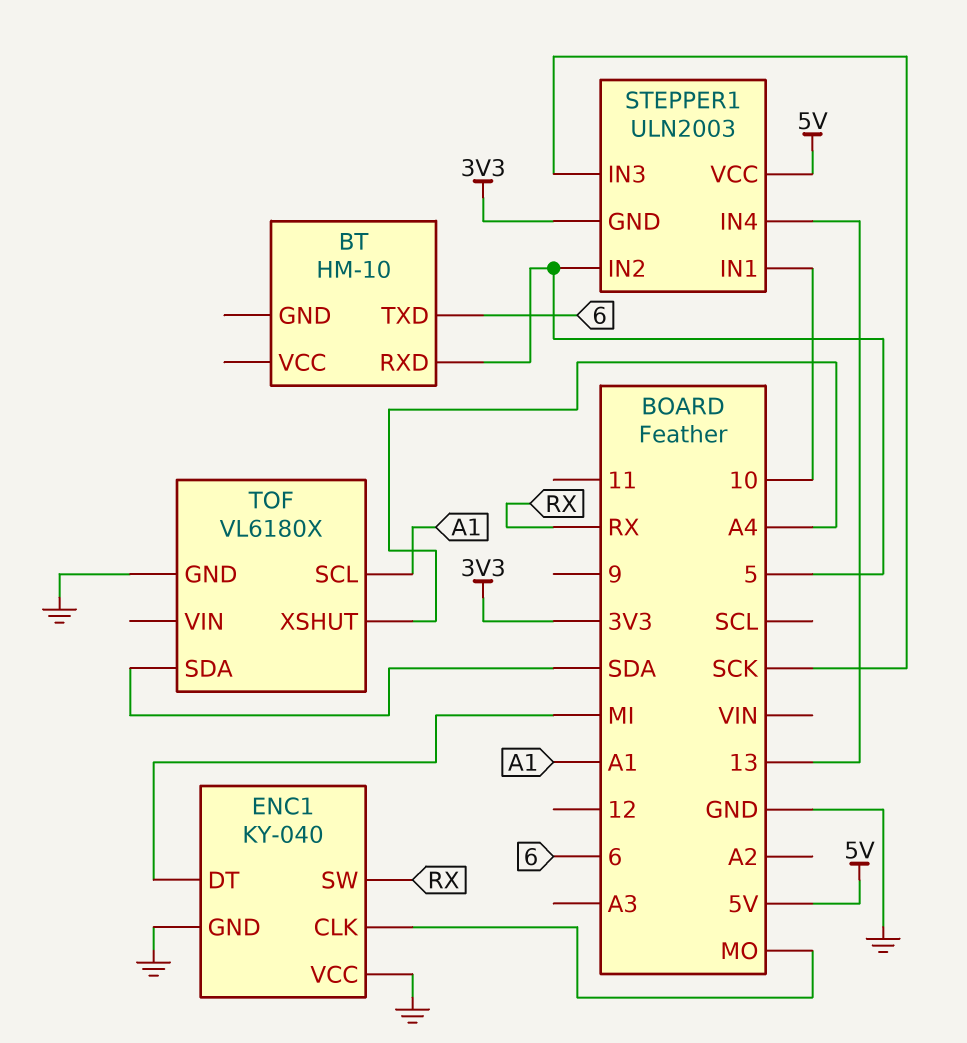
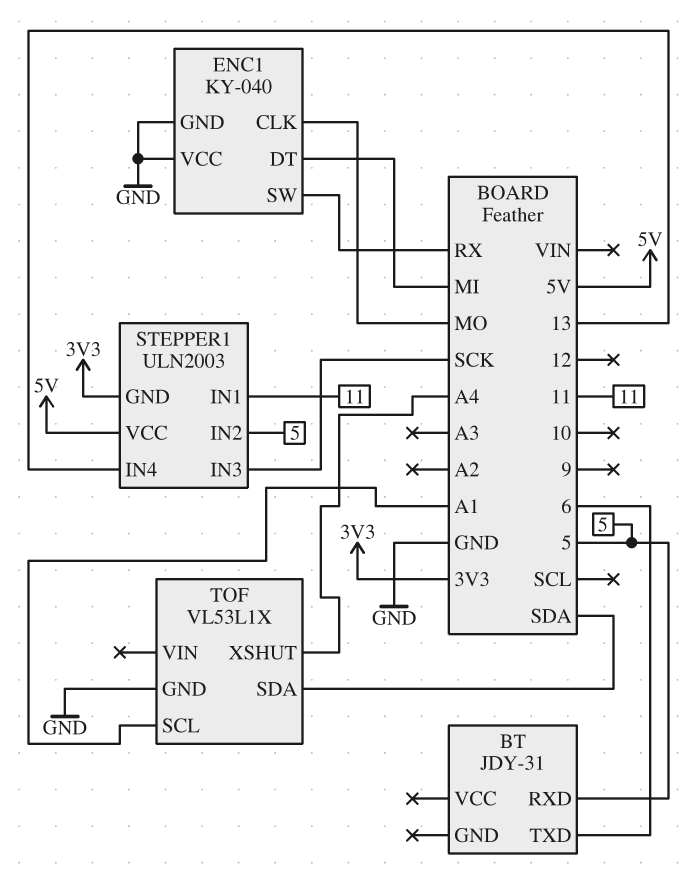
BT: HM-10 -> JDY-31
STEPPER1 pin IN1: 10 -> 11
TOF: VL6180X -> VL53L1X

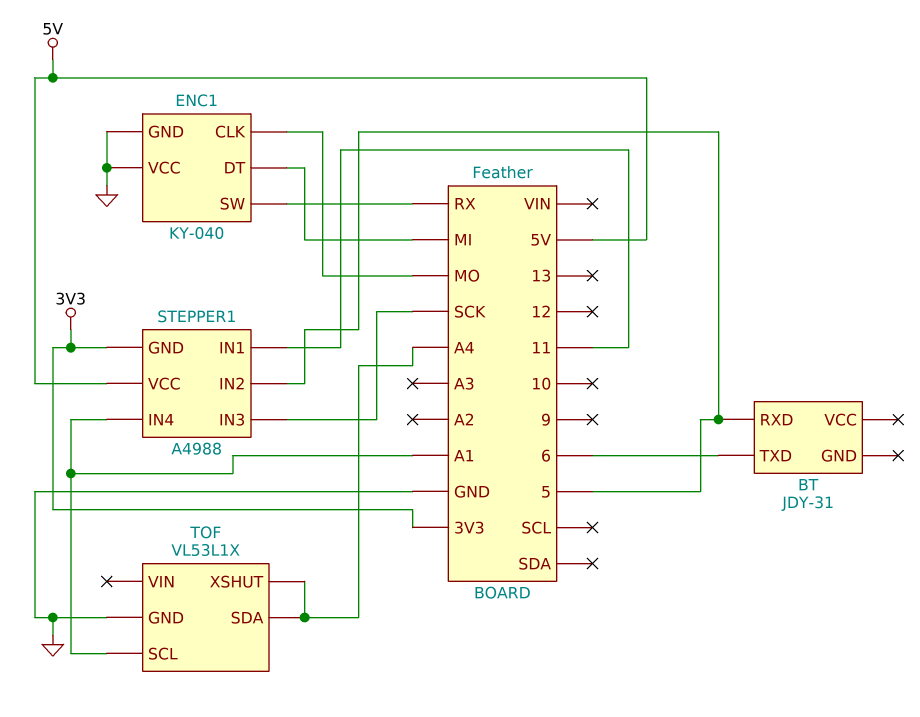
STEPPER1: ULN2003 -> A4988
STEPPER1 pin IN4: 13 -> A1
TOF pin SDA: SDA -> A4

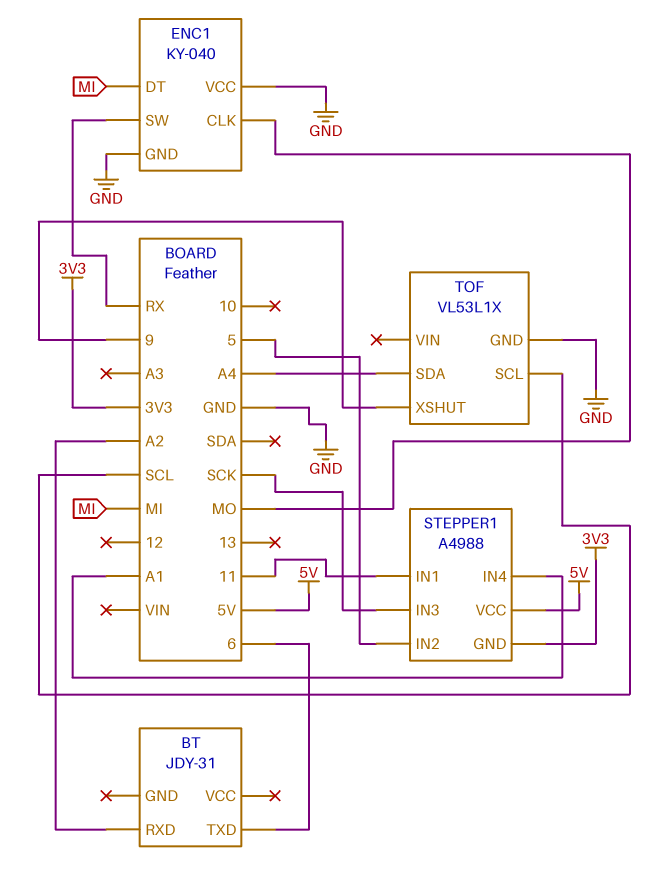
BT pin RXD: 5 -> A2
TOF pin SCL: A1 -> SCL
TOF pin XSHUT: A4 -> 9

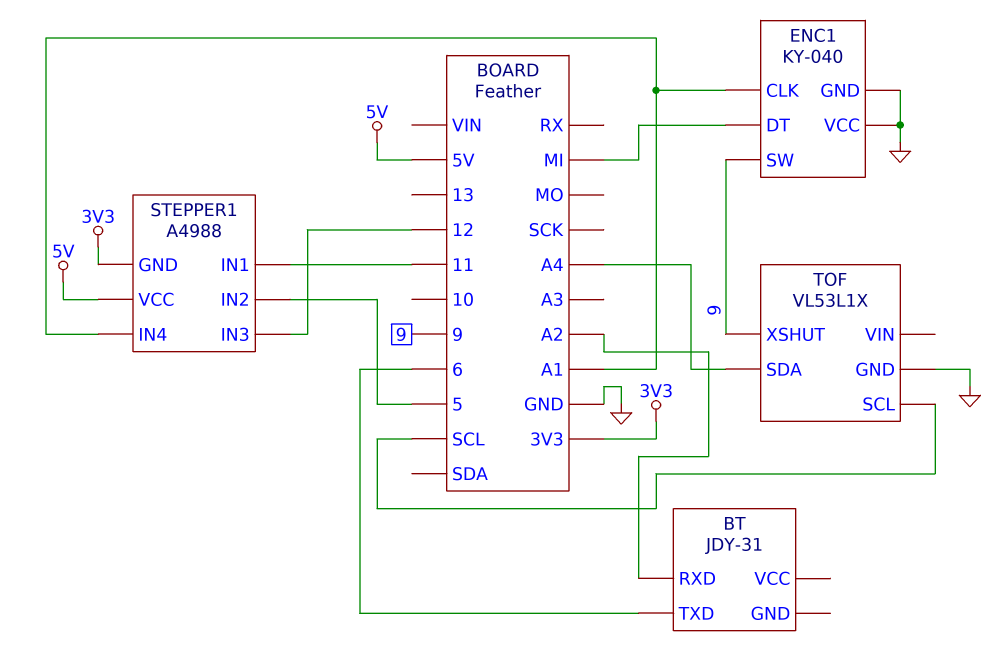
ENC1 pin CLK: MO -> A1
ENC1 pin SW: RX -> 9
STEPPER1 pin IN3: SCK -> 12

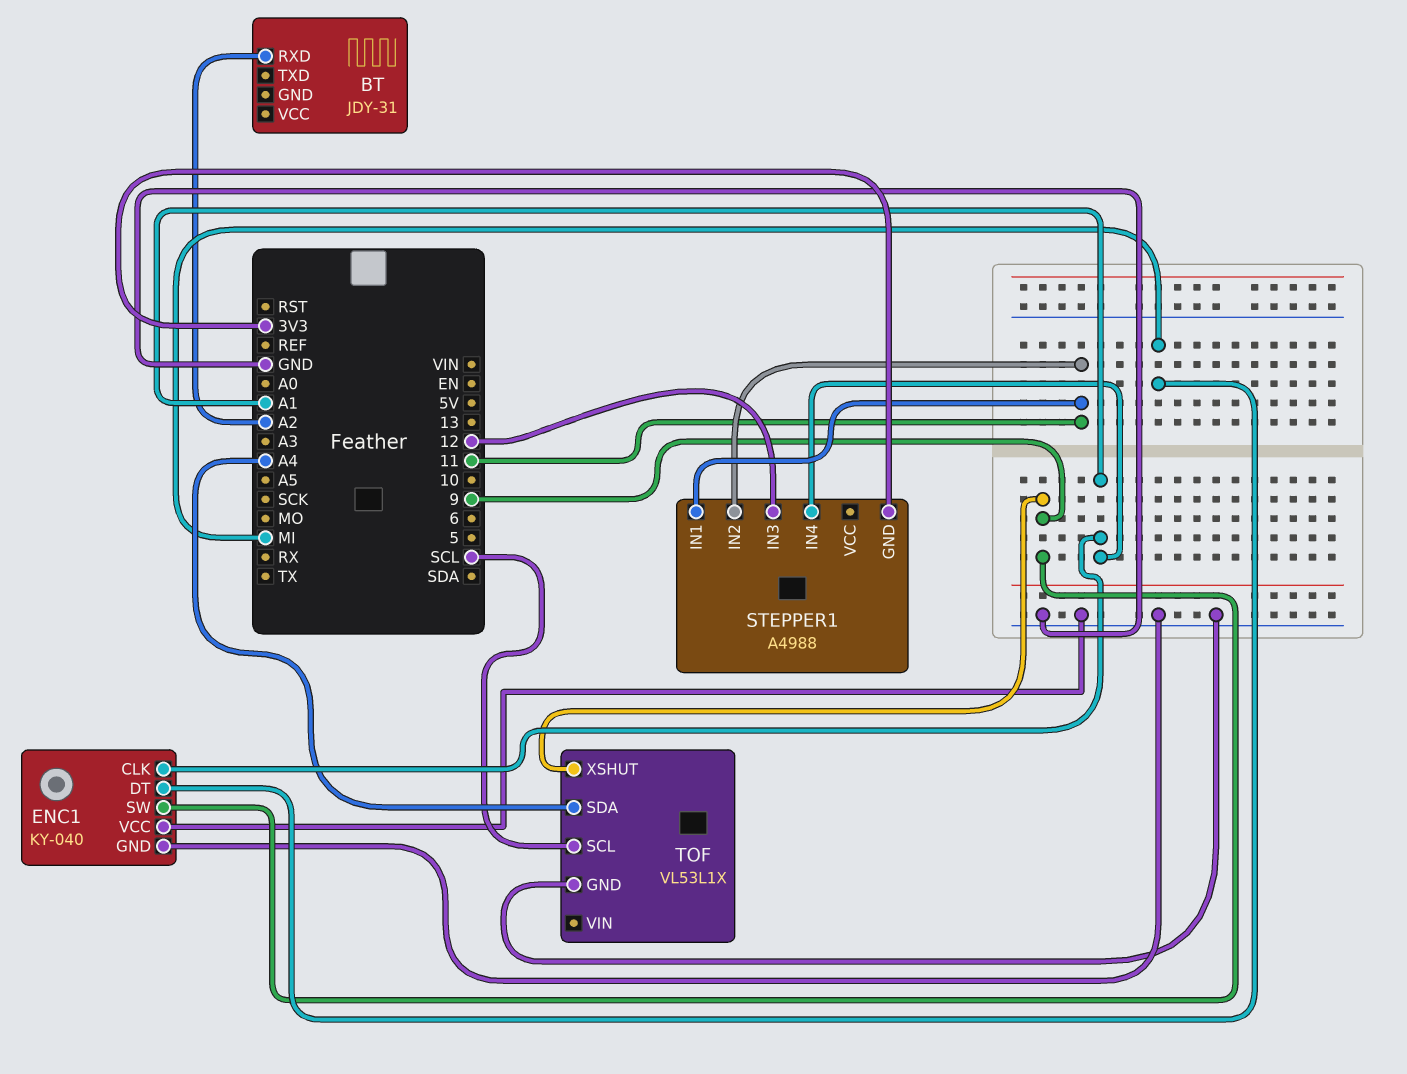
BT pin TXD: 6 -> none
STEPPER1 pin IN2: 5 -> 11
STEPPER1 pin VCC: 5V -> none

